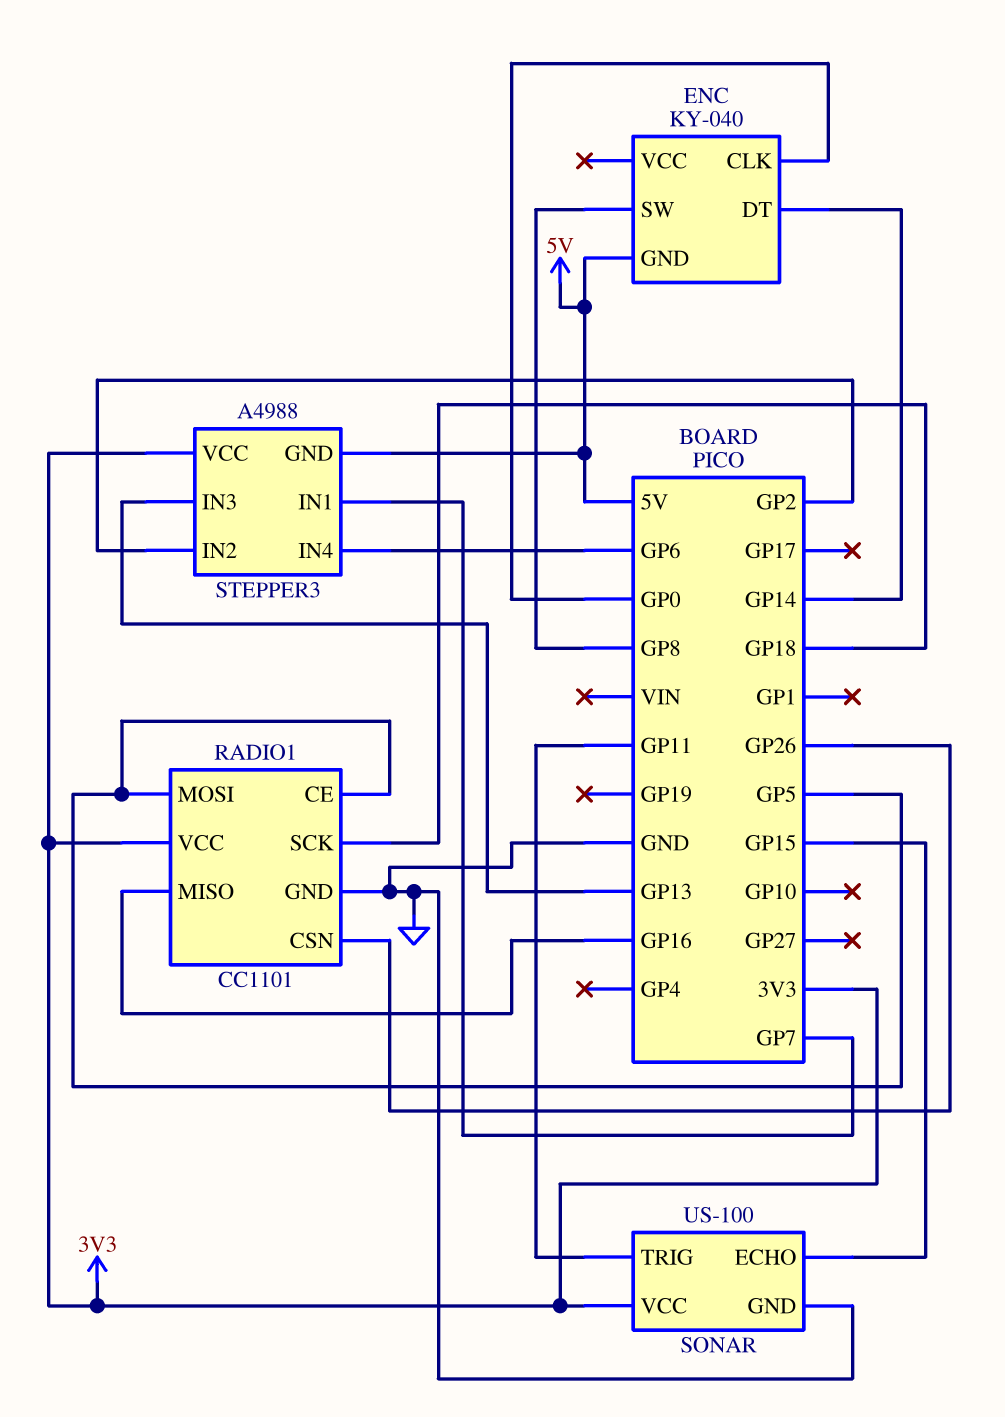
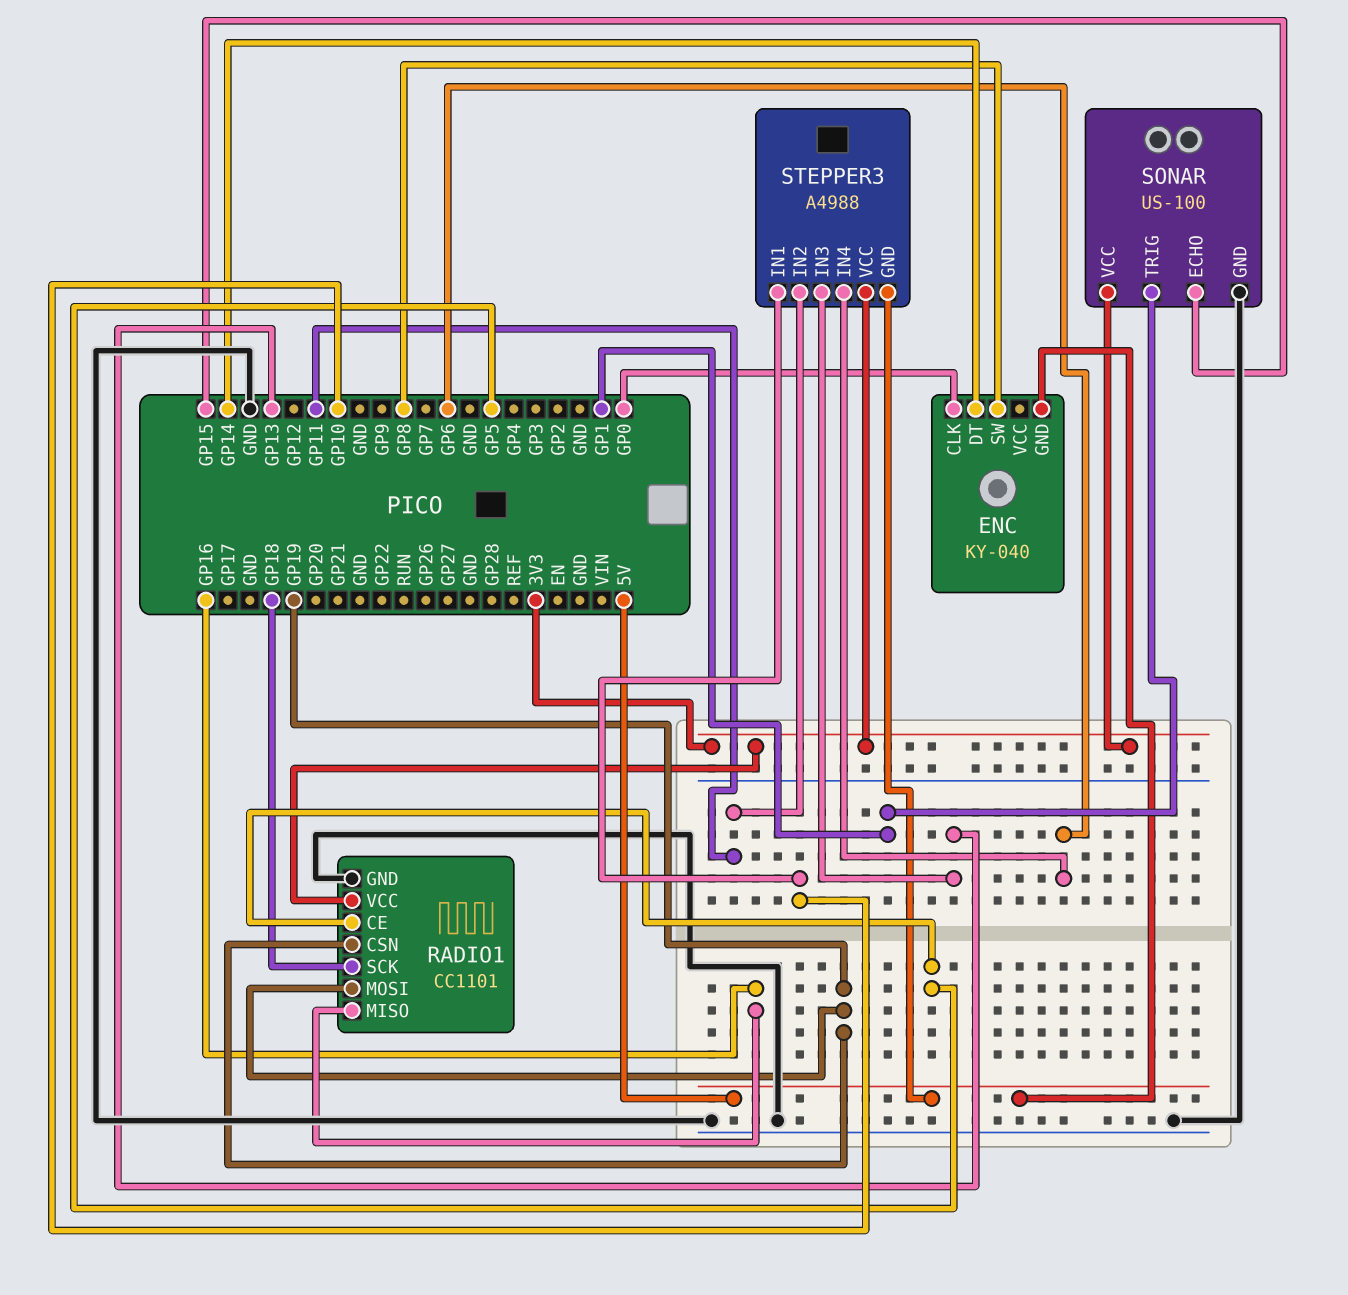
RADIO1 pin CSN: GP26 -> GP19
RADIO1 pin MOSI: GP5 -> GP19
SONAR pin TRIG: GP11 -> GP1
STEPPER3 pin IN1: GP7 -> GP10
STEPPER3 pin IN2: GP2 -> GP11

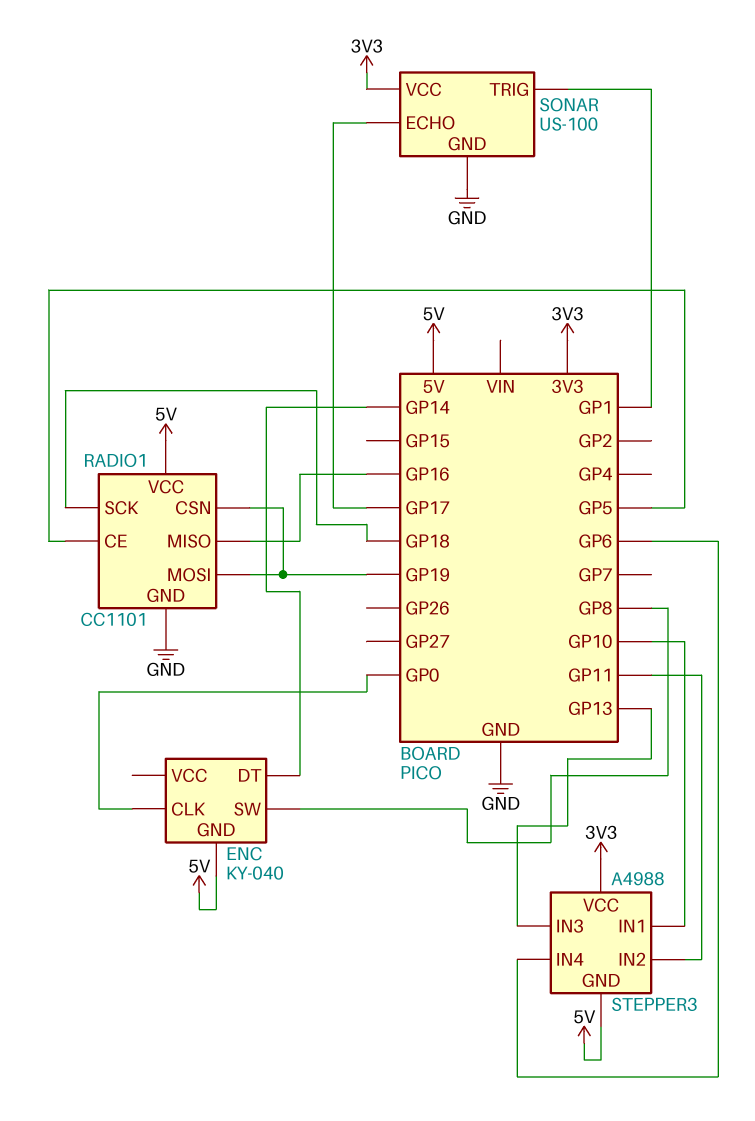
RADIO1 pin VCC: 3V3 -> 5V
SONAR pin ECHO: GP15 -> GP17

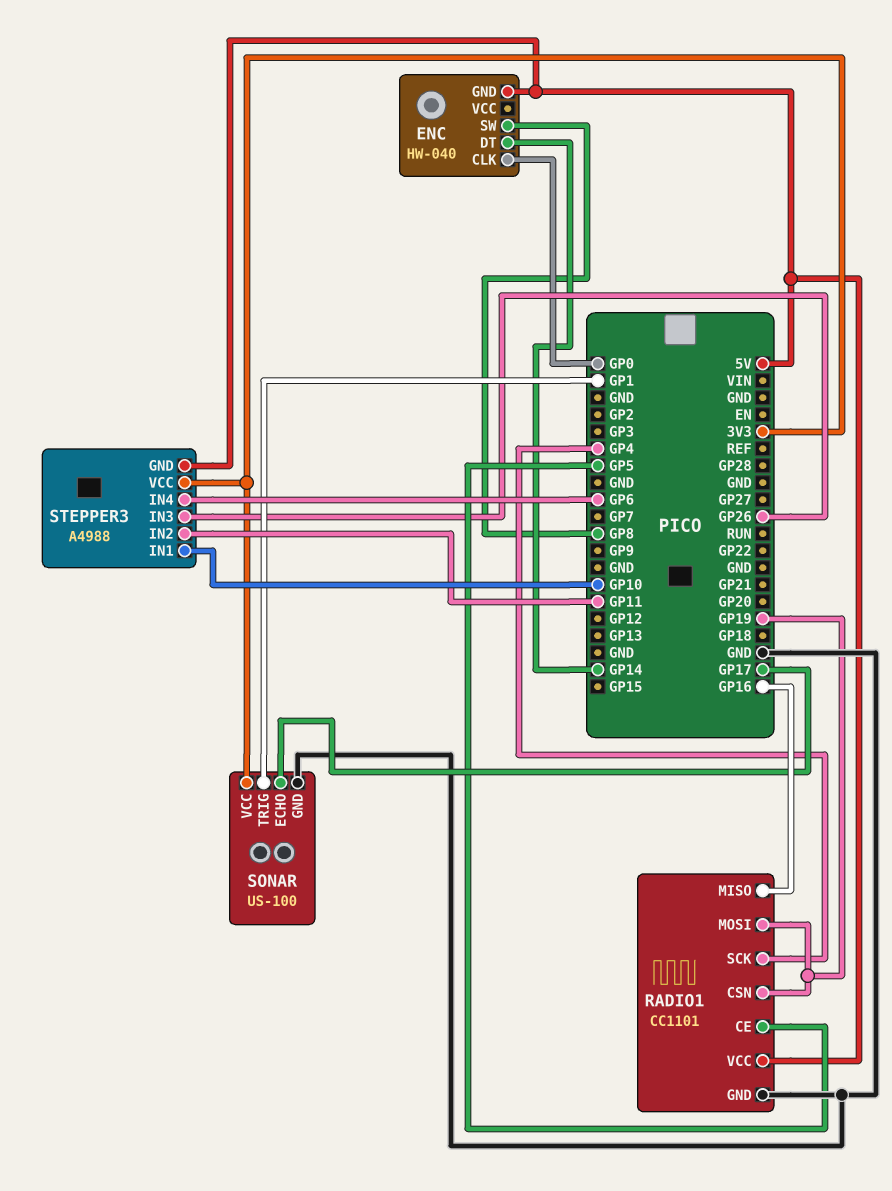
ENC: KY-040 -> HW-040
RADIO1 pin SCK: GP18 -> GP4
STEPPER3 pin IN3: GP13 -> GP26

